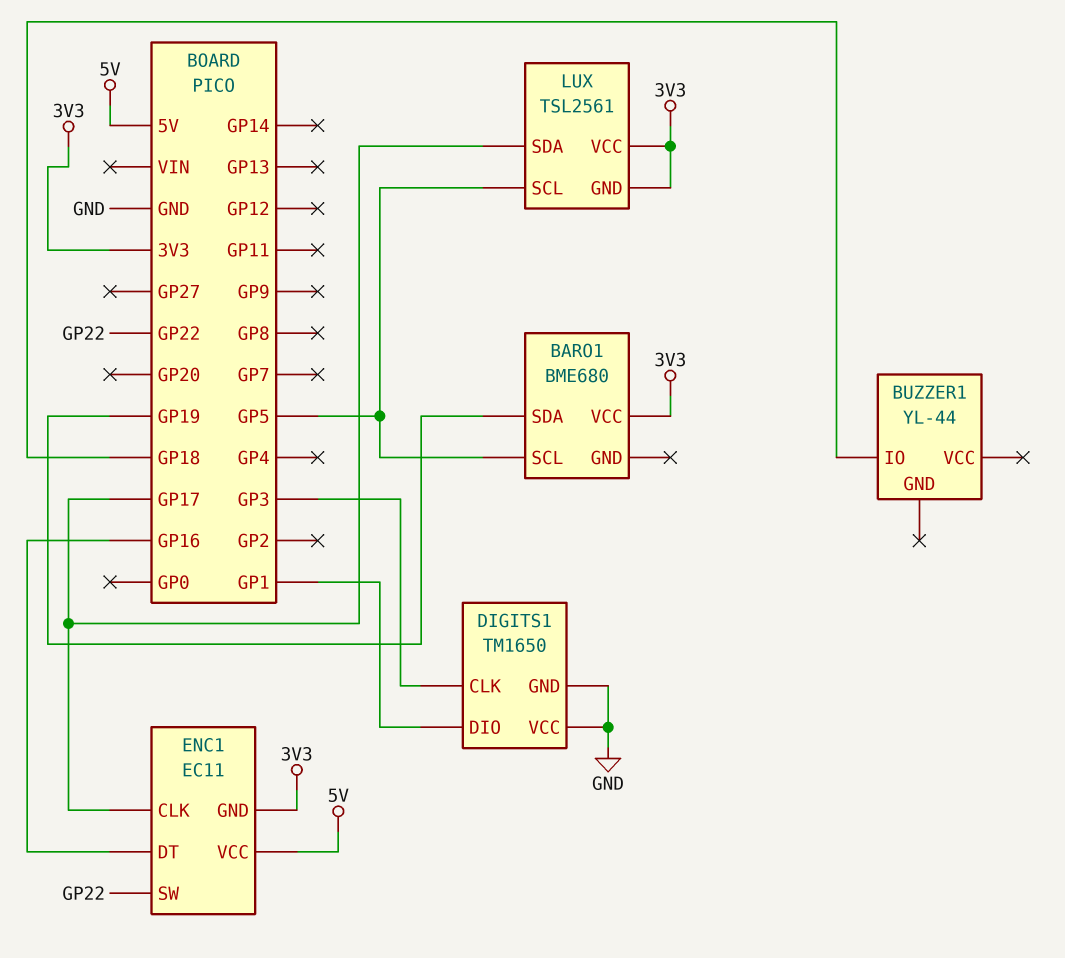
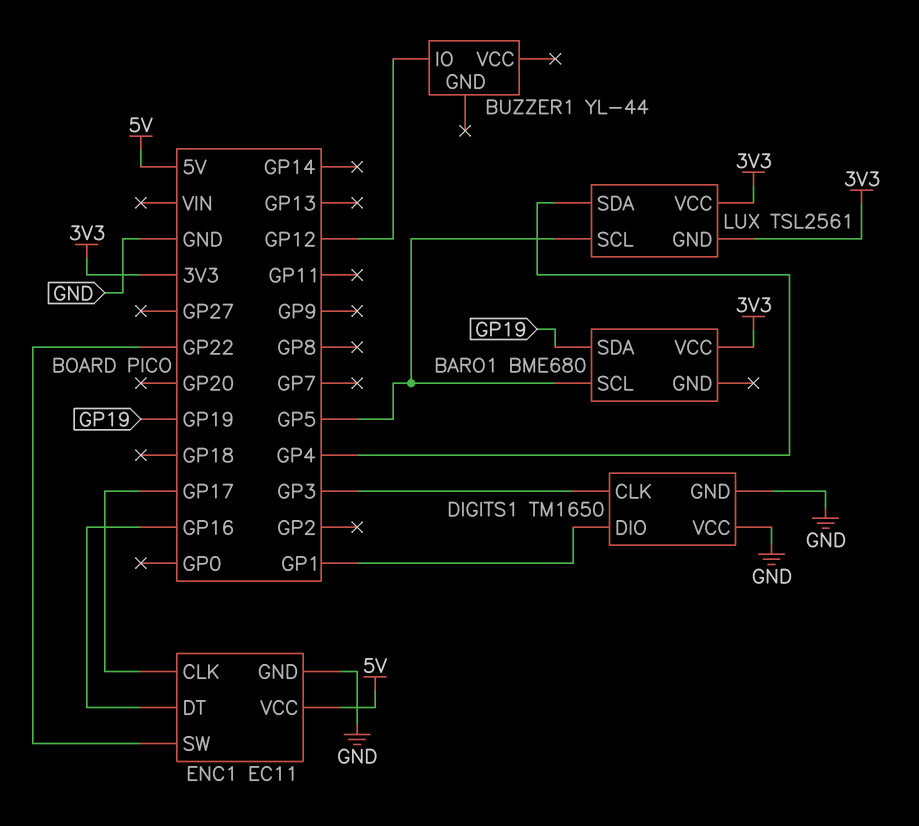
BUZZER1 pin IO: GP18 -> GP12
ENC1 pin GND: 3V3 -> GND
LUX pin SDA: GP17 -> GP4

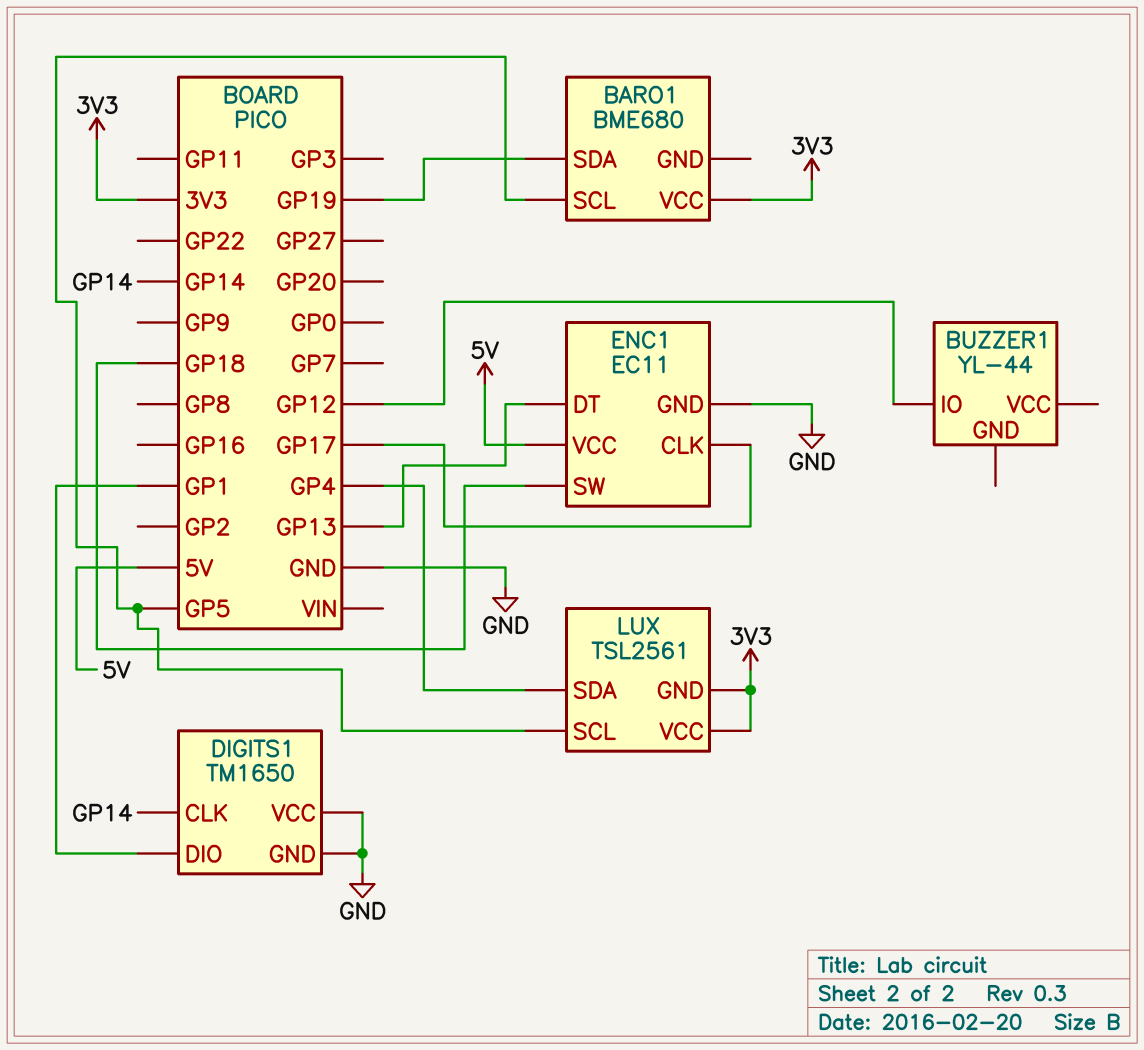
DIGITS1 pin CLK: GP3 -> GP14
ENC1 pin DT: GP16 -> GP13
ENC1 pin SW: GP22 -> GP18

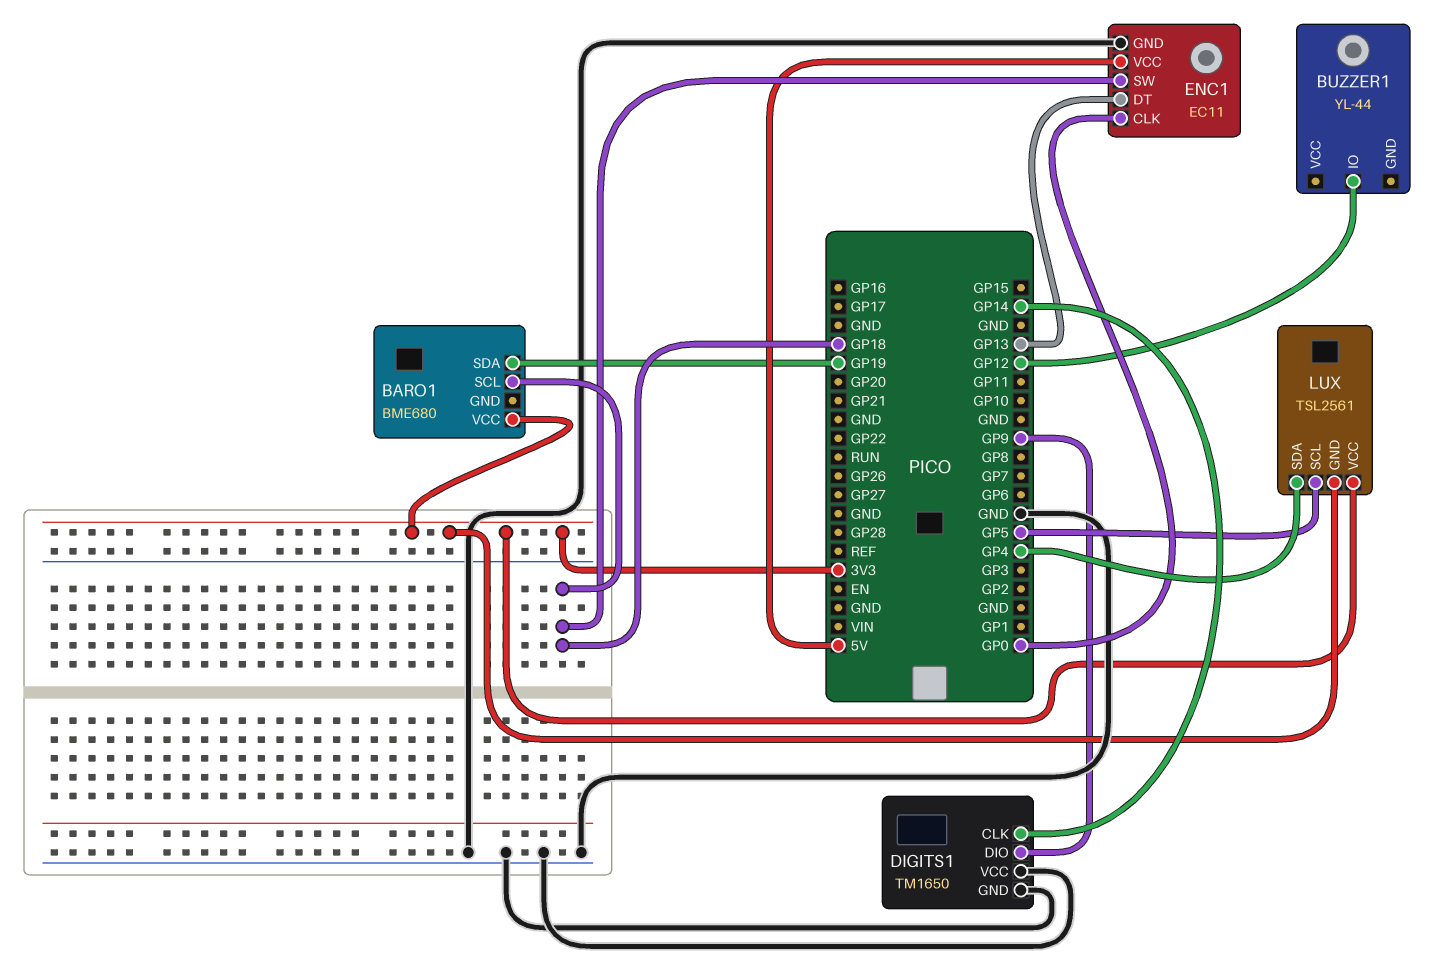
BARO1 pin SCL: GP5 -> GP18
DIGITS1 pin DIO: GP1 -> GP9
ENC1 pin CLK: GP17 -> GP0

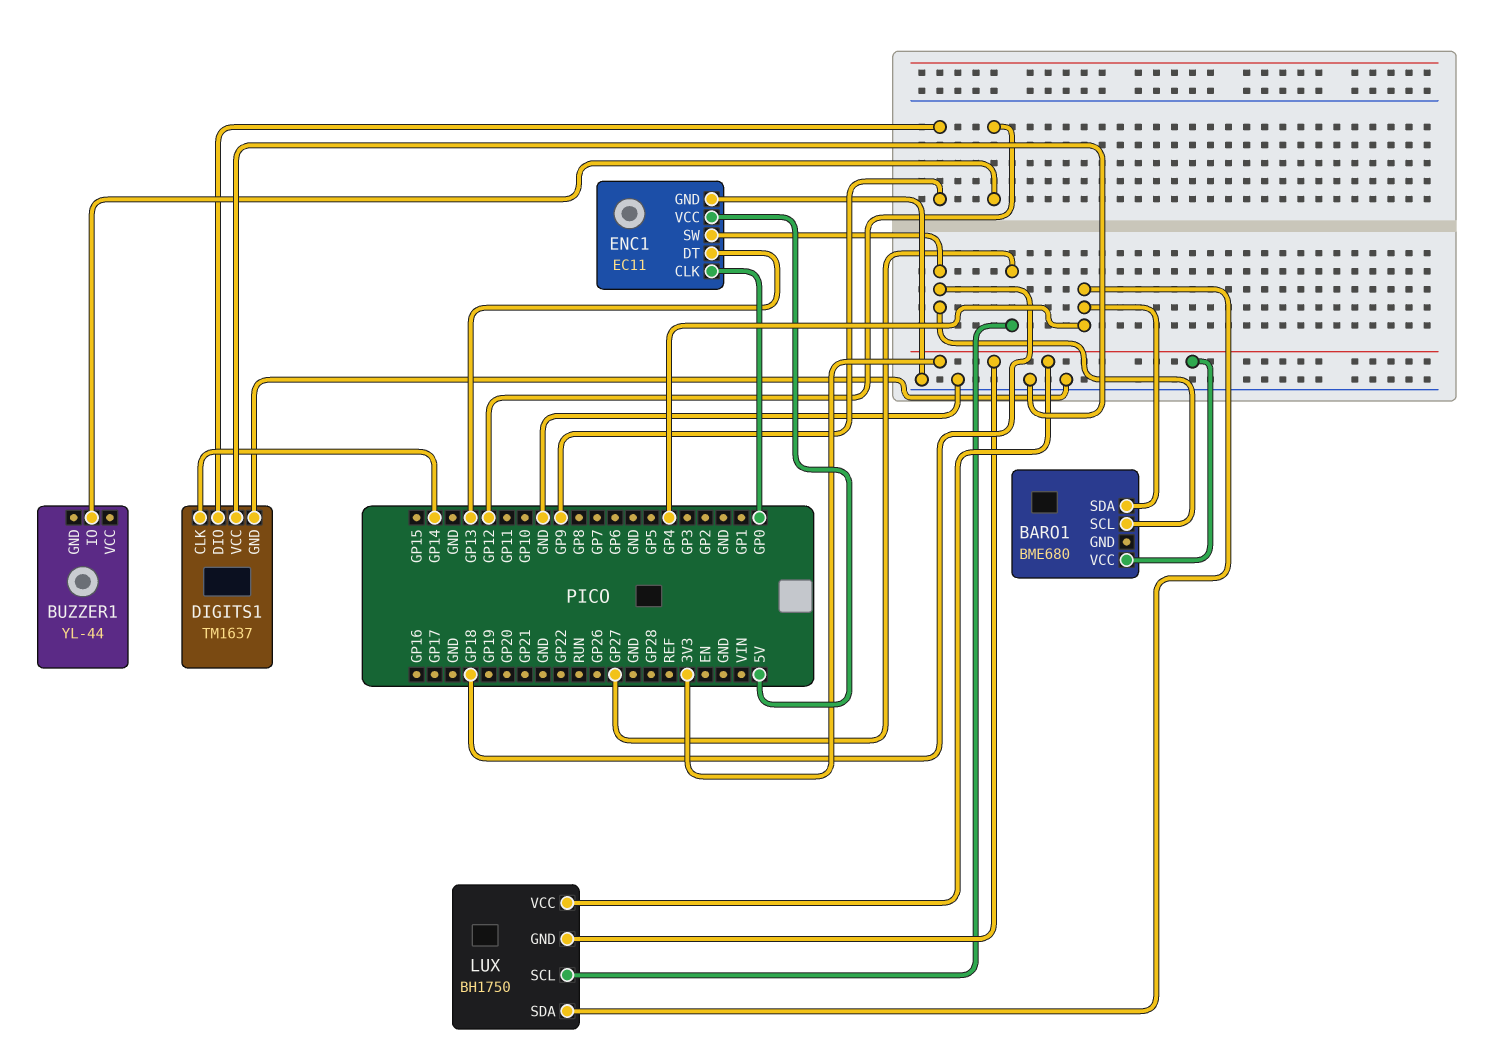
BARO1 pin SDA: GP19 -> GP4
DIGITS1: TM1650 -> TM1637
LUX: TSL2561 -> BH1750
LUX pin SCL: GP5 -> GP27

